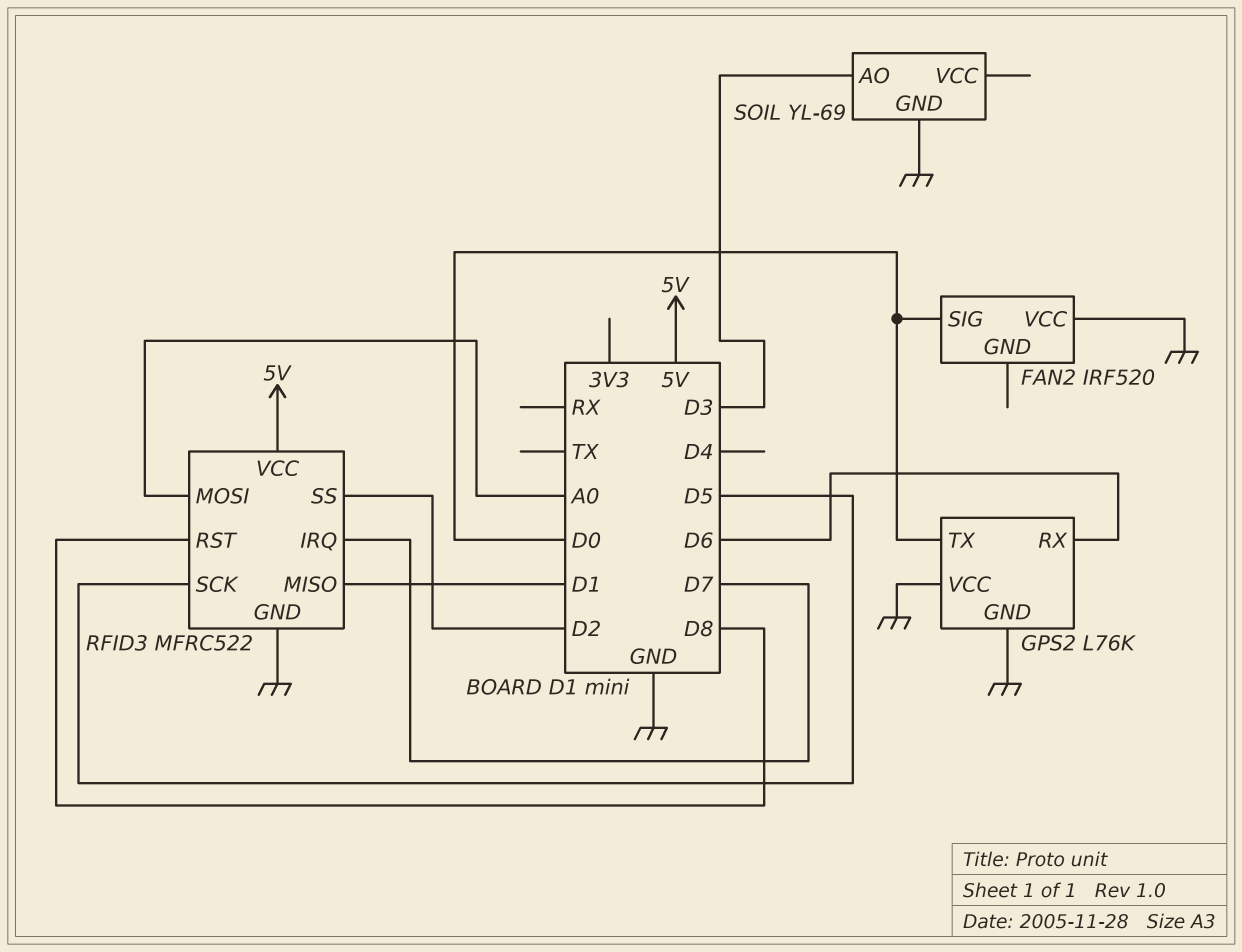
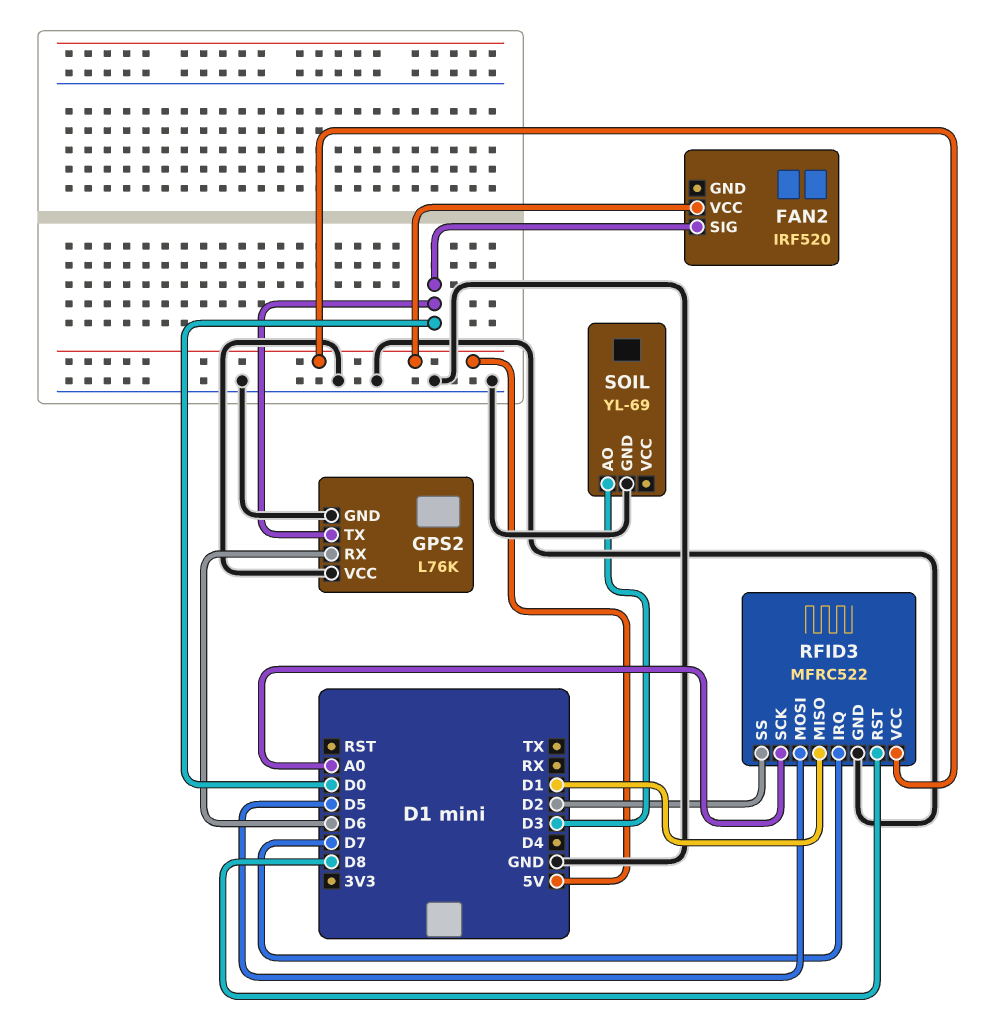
FAN2 pin VCC: GND -> 5V
RFID3 pin MOSI: A0 -> D5
RFID3 pin SCK: D5 -> A0

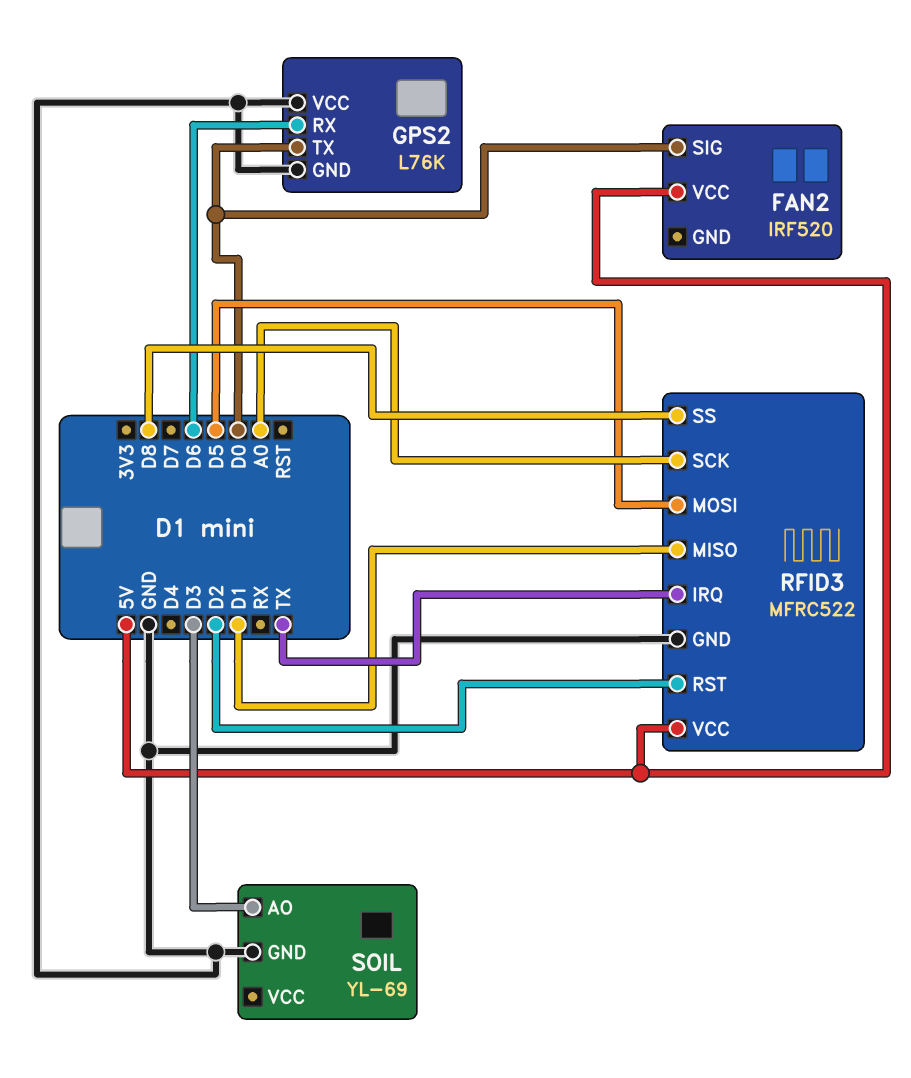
RFID3 pin IRQ: D7 -> TX
RFID3 pin RST: D8 -> D2
RFID3 pin SS: D2 -> D8

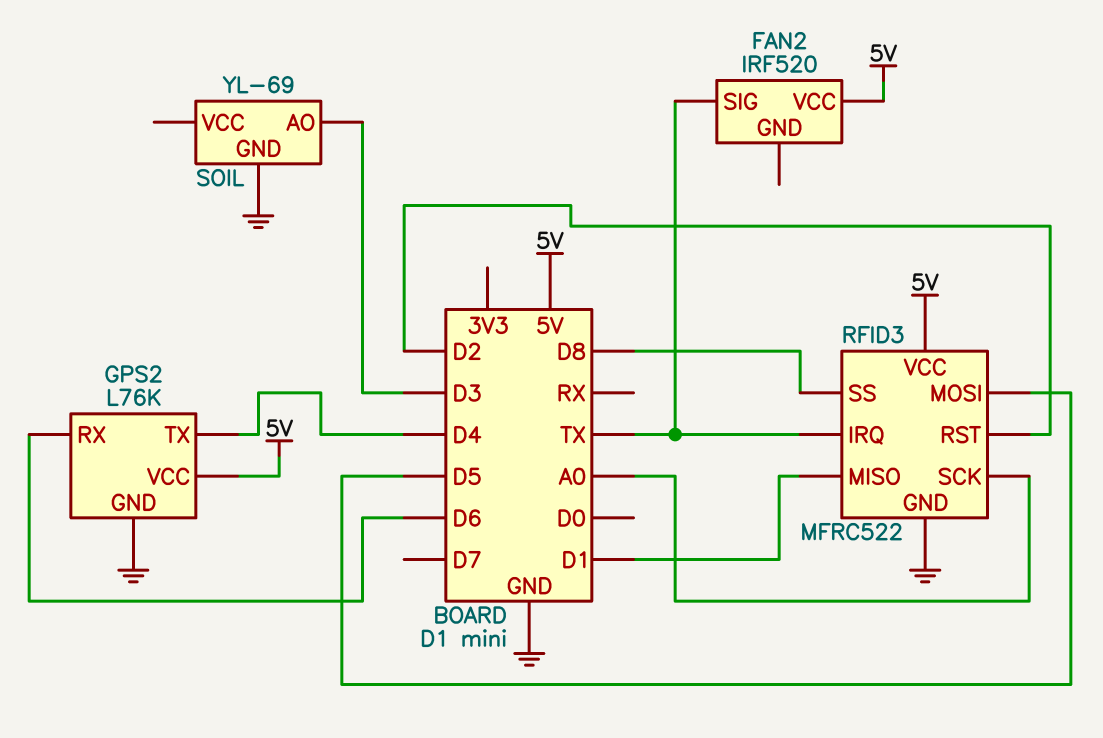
FAN2 pin SIG: D0 -> TX
GPS2 pin TX: D0 -> D4
GPS2 pin VCC: GND -> 5V

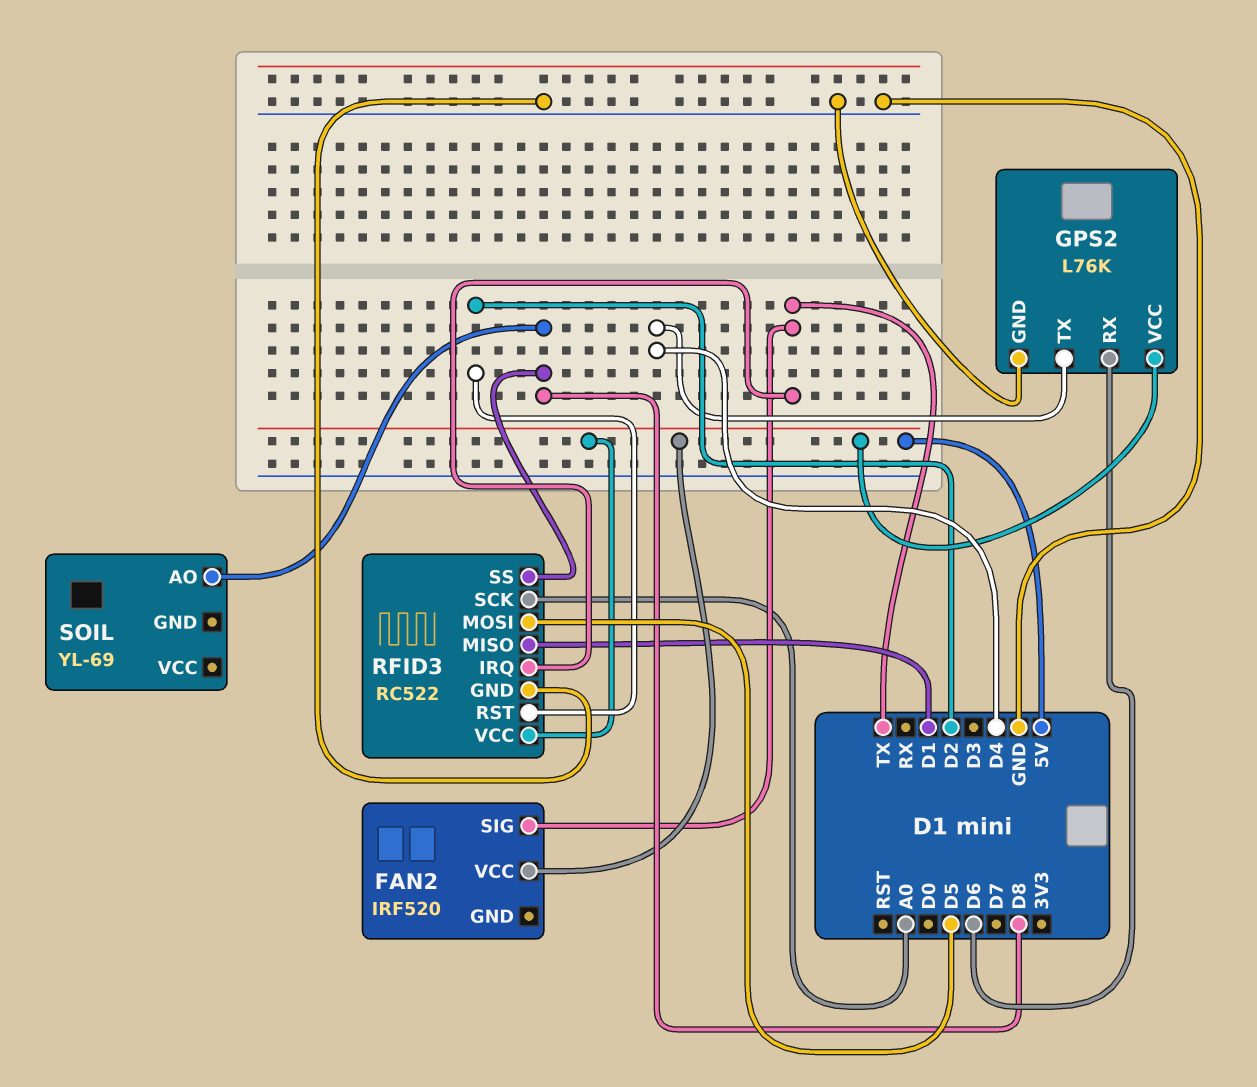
RFID3: MFRC522 -> RC522
SOIL pin AO: D3 -> D8
SOIL pin GND: GND -> none

